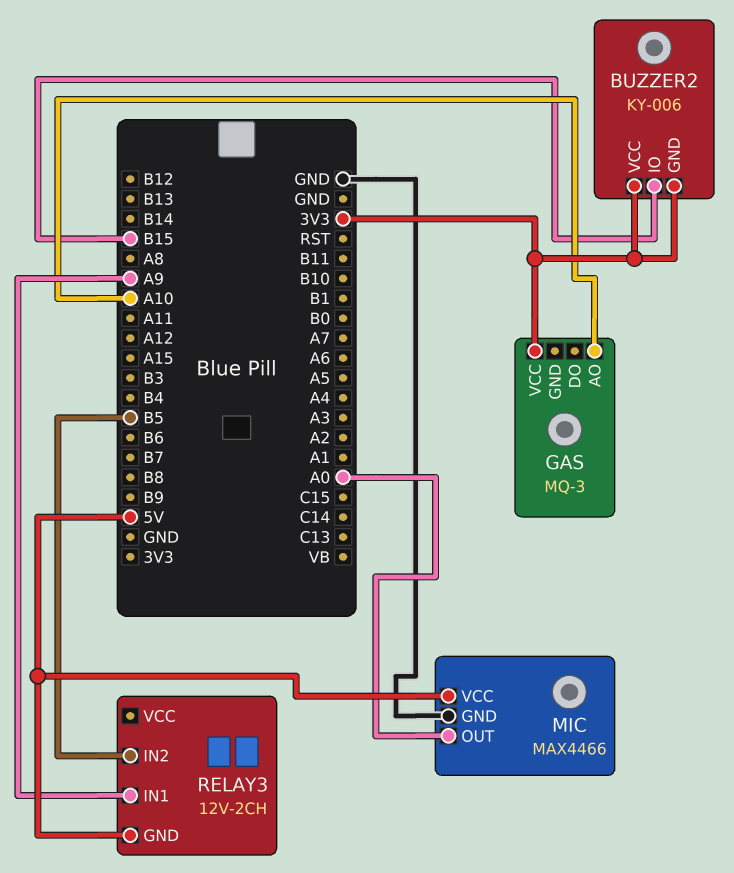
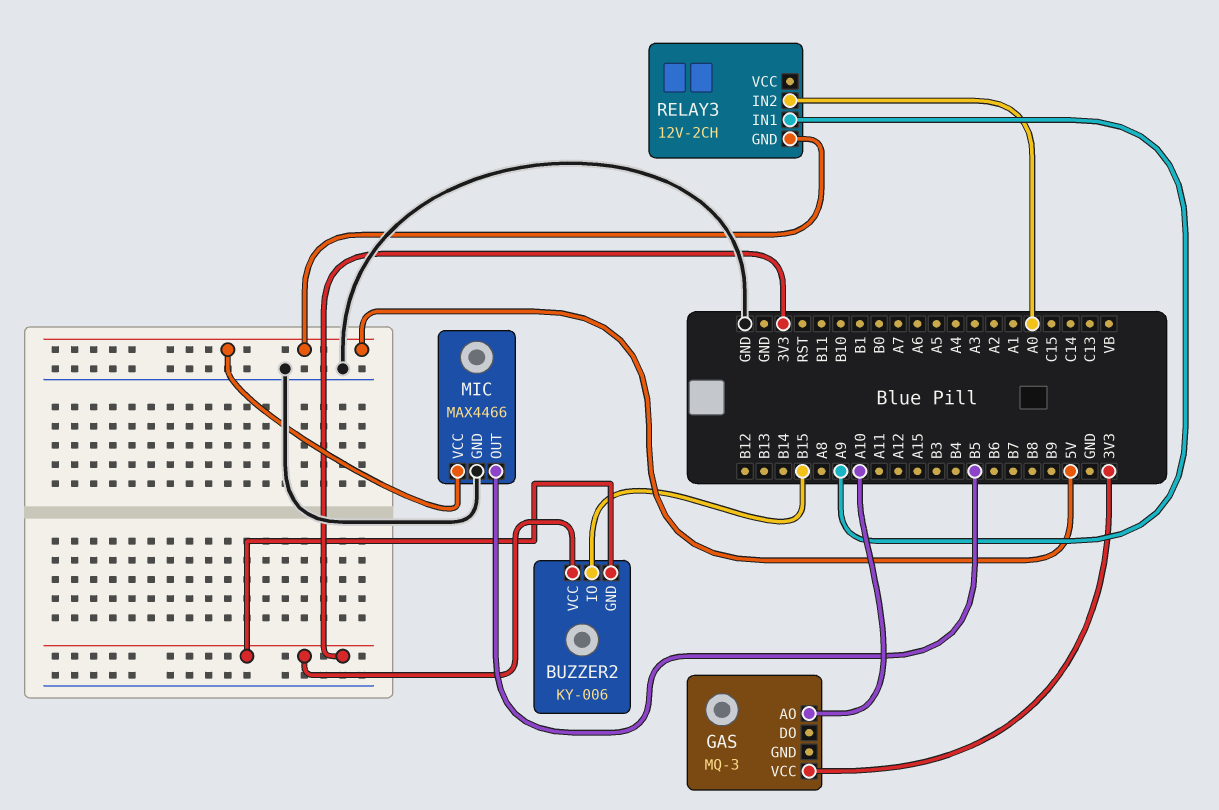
MIC pin OUT: A0 -> B5
RELAY3 pin IN2: B5 -> A0

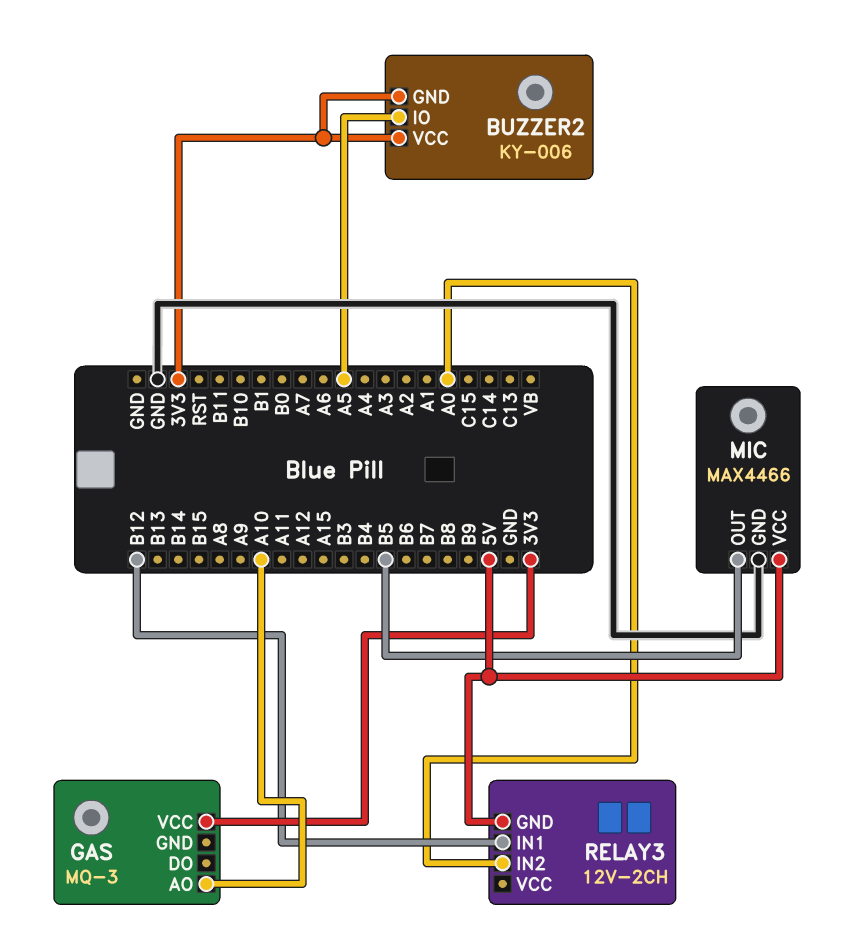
BUZZER2 pin IO: B15 -> A5
RELAY3 pin IN1: A9 -> B12

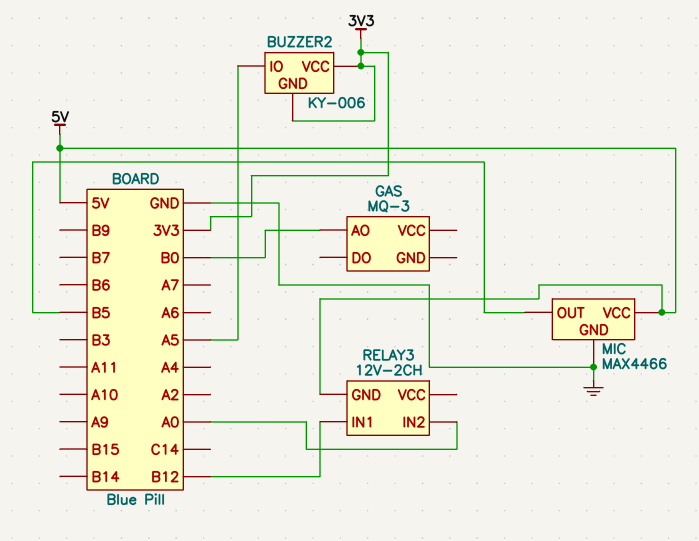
GAS pin AO: A10 -> B0
GAS pin VCC: 3V3 -> none

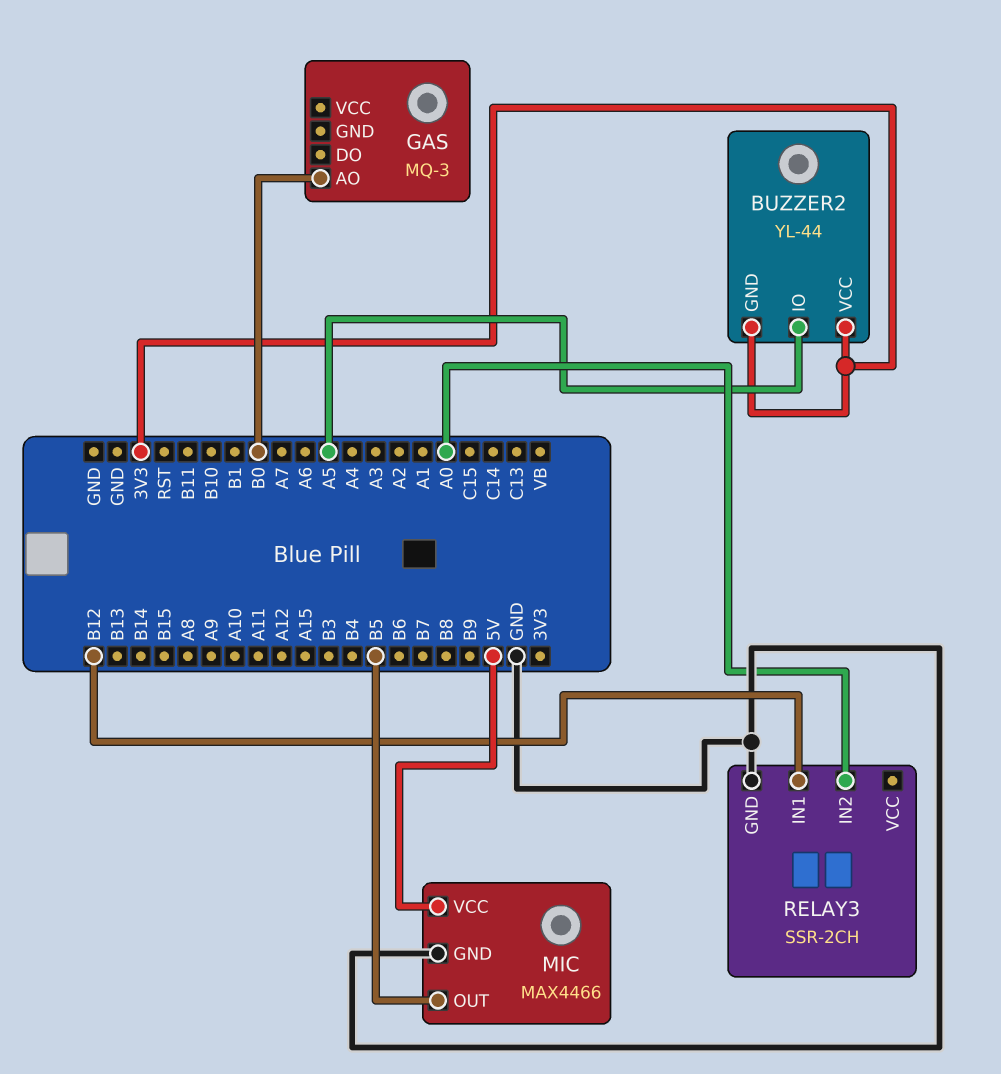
BUZZER2: KY-006 -> YL-44
RELAY3: 12V-2CH -> SSR-2CH
RELAY3 pin GND: 5V -> GND

